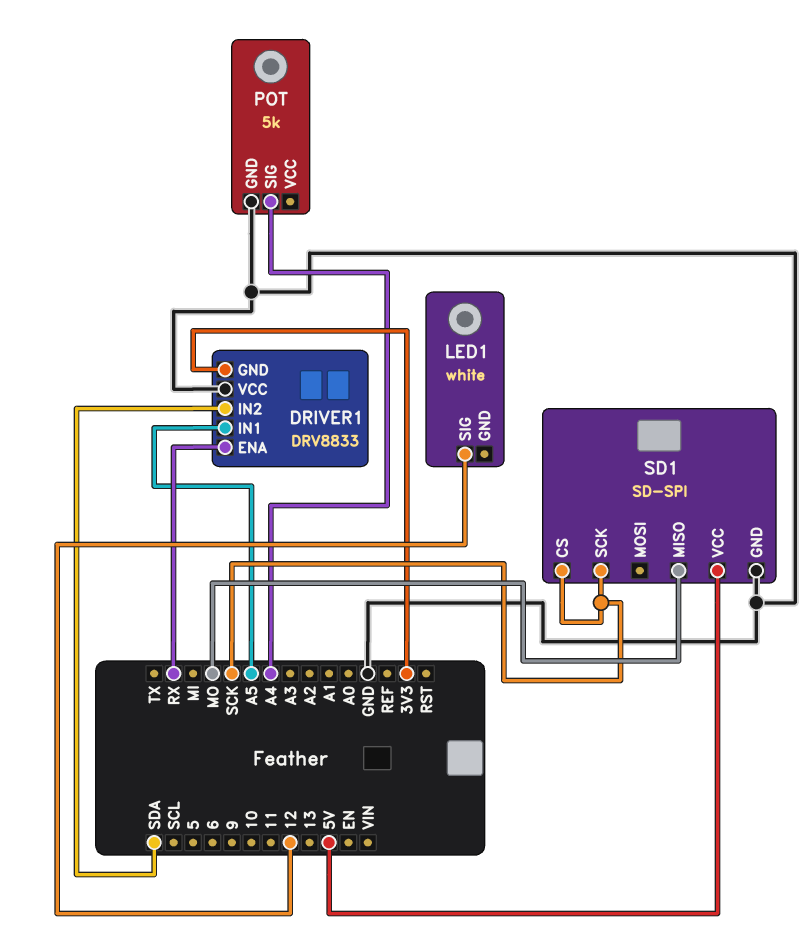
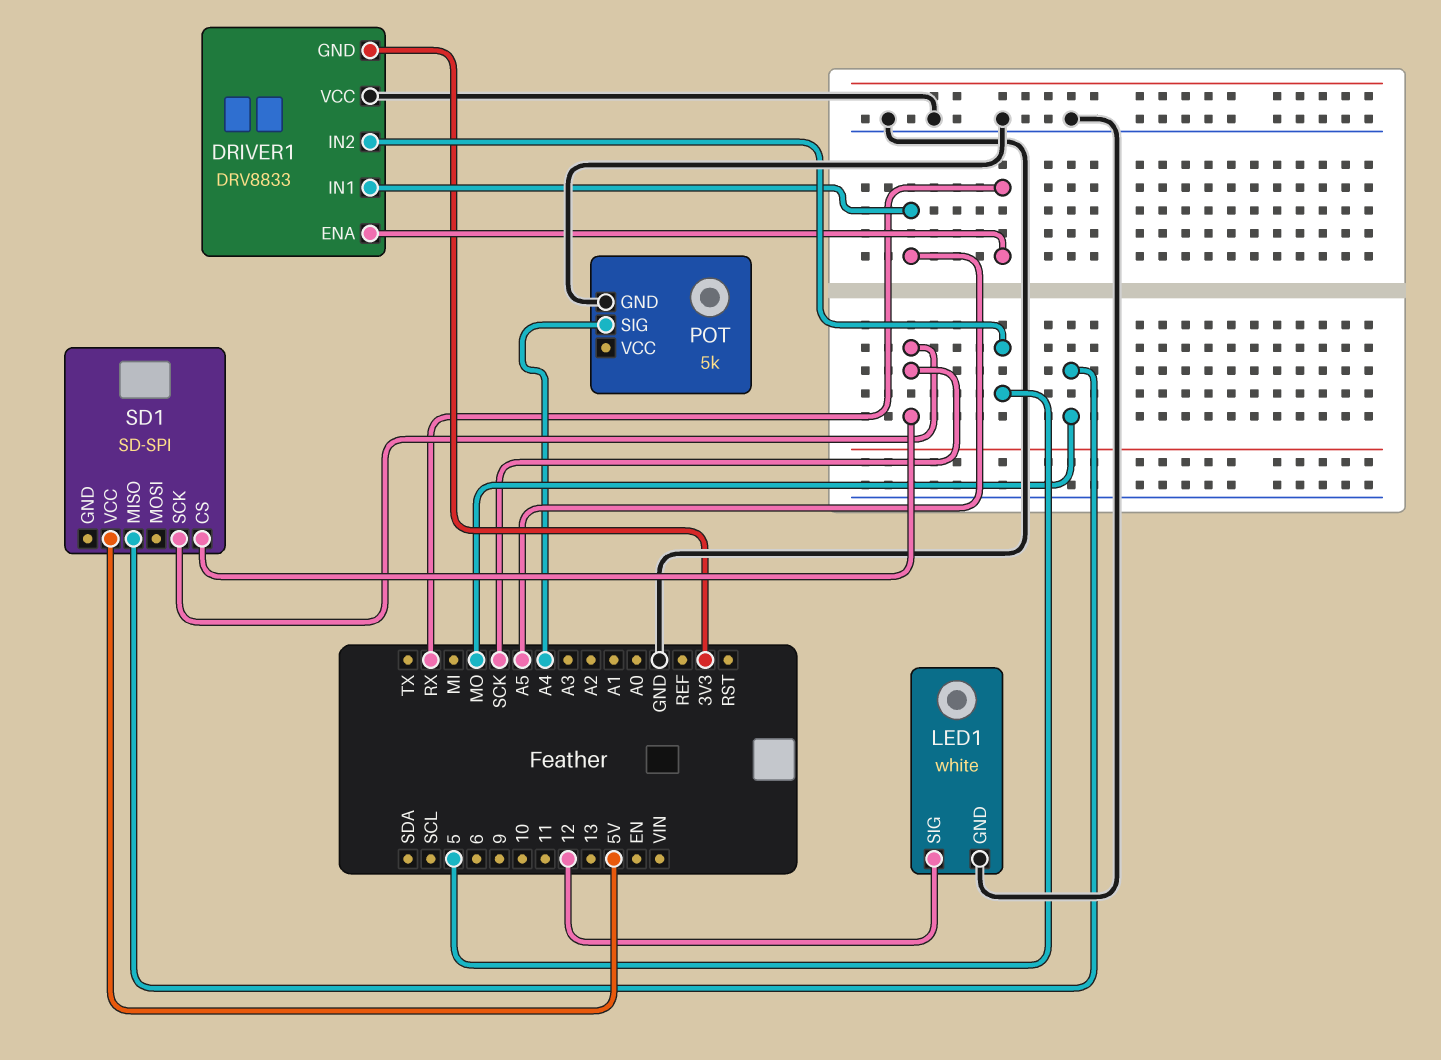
DRIVER1 pin IN2: SDA -> 5
LED1 pin GND: none -> GND
SD1 pin GND: GND -> none

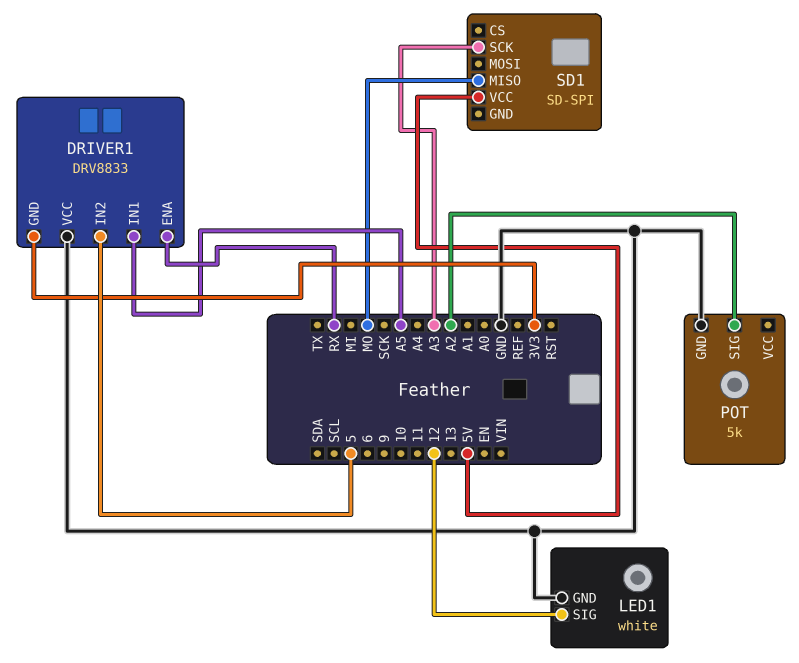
POT pin SIG: A4 -> A2
SD1 pin CS: SCK -> none
SD1 pin SCK: SCK -> A3

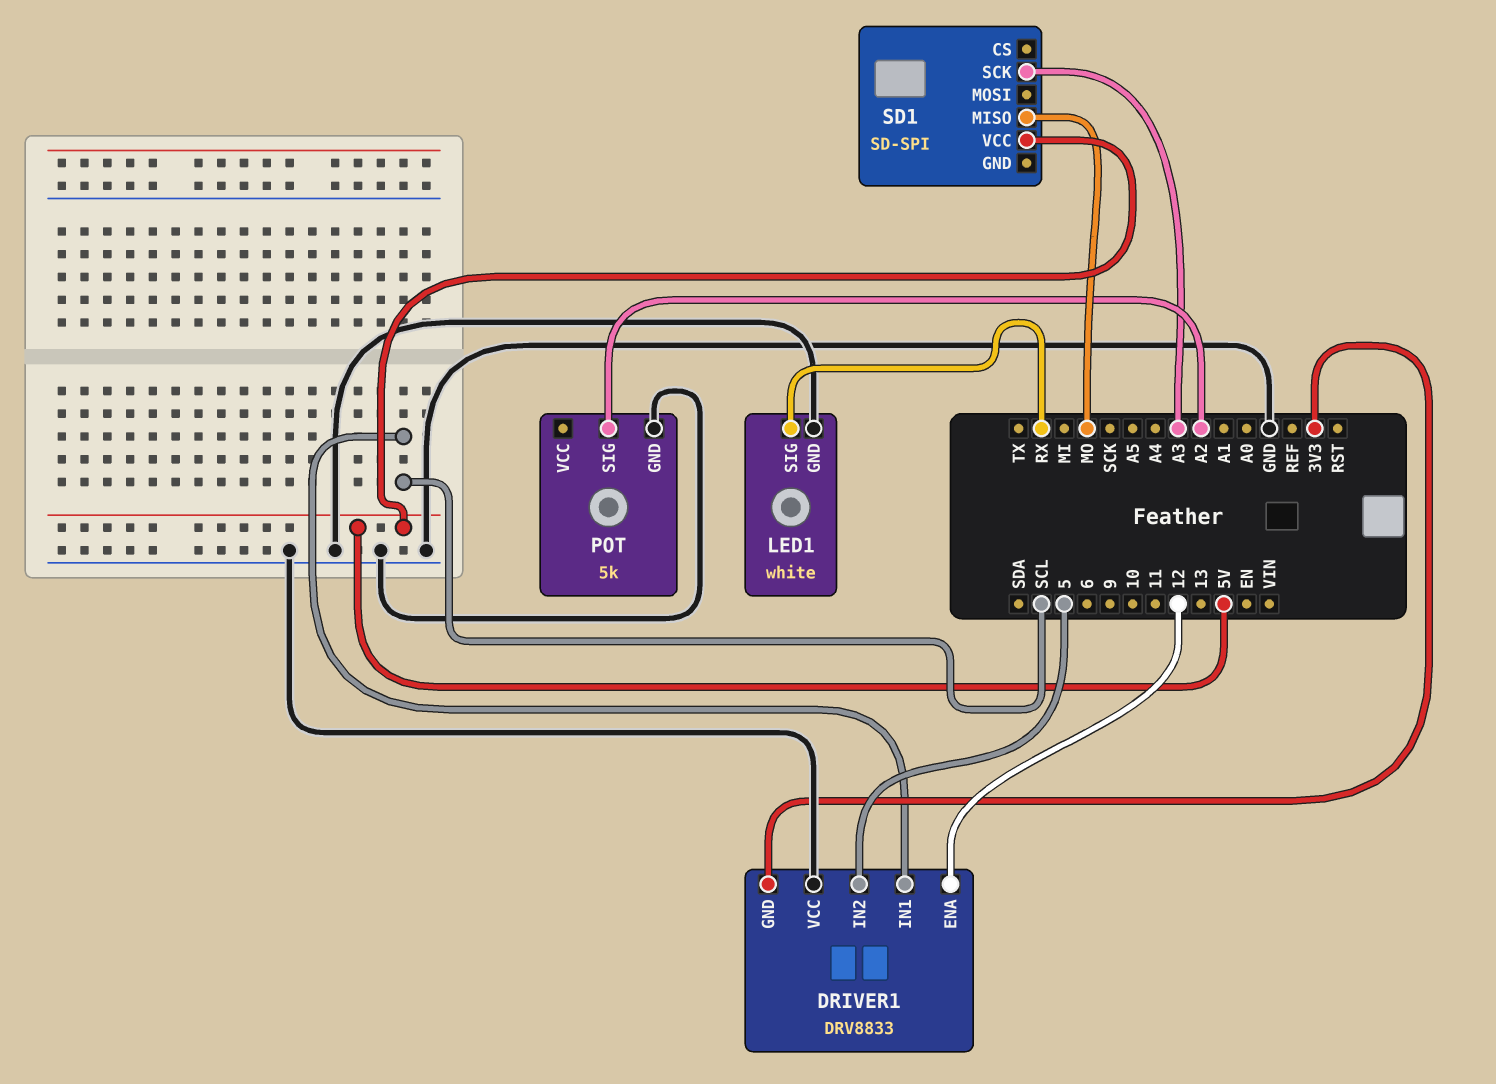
DRIVER1 pin ENA: RX -> 12
DRIVER1 pin IN1: A5 -> SCL
LED1 pin SIG: 12 -> RX

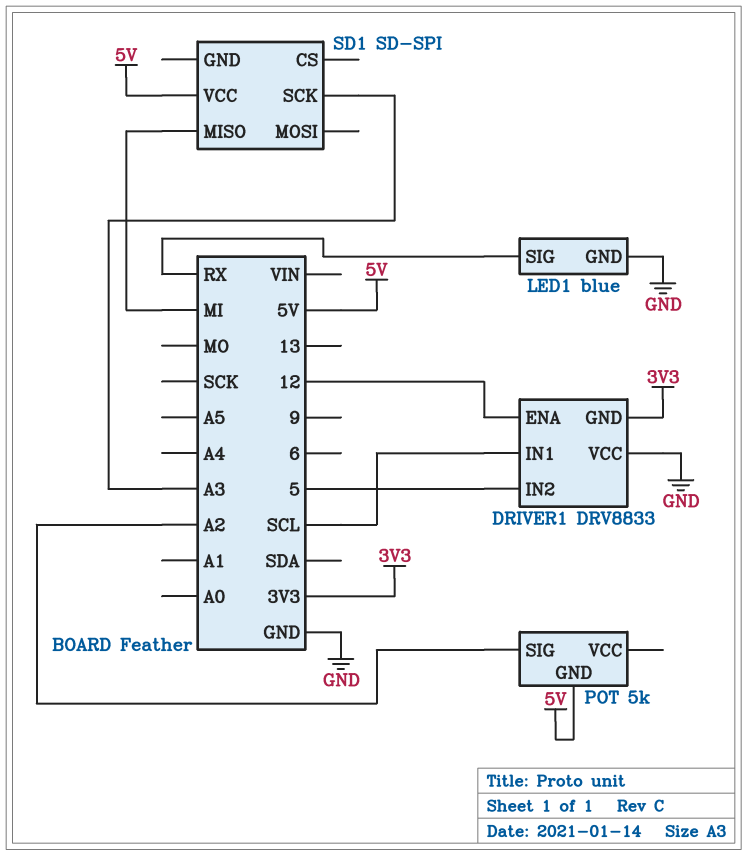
LED1: white -> blue
POT pin GND: GND -> 5V
SD1 pin MISO: MO -> MI

